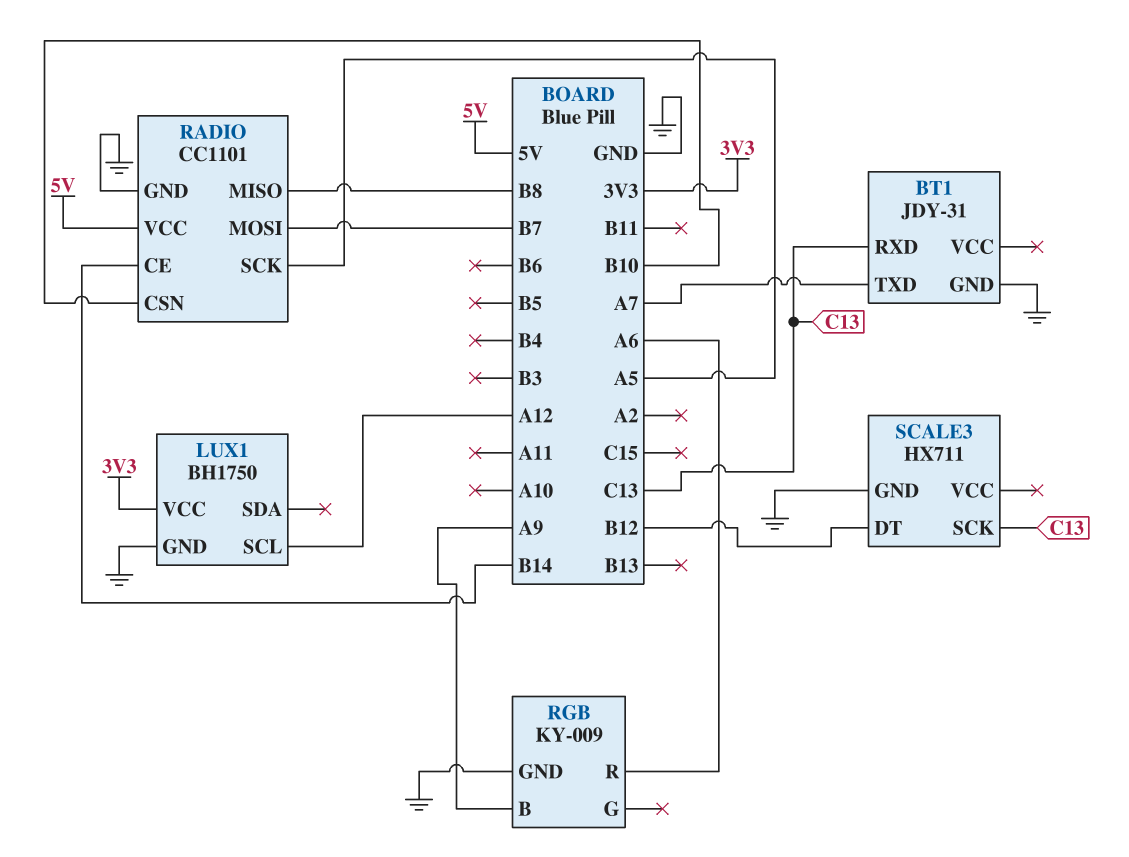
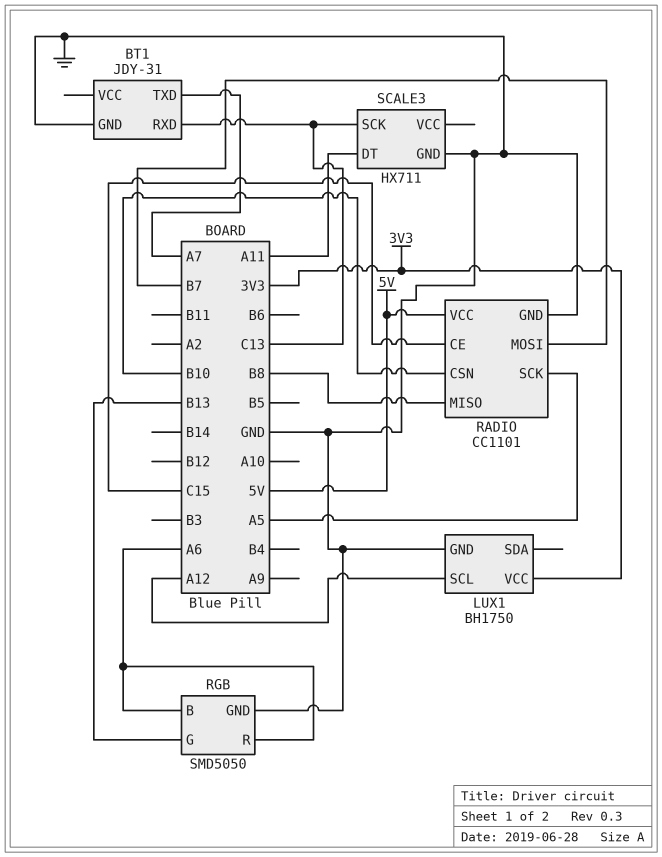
RADIO pin CE: B14 -> C15
RGB: KY-009 -> SMD5050
RGB pin B: A9 -> A6
RGB pin G: none -> B13
SCALE3 pin DT: B12 -> A11

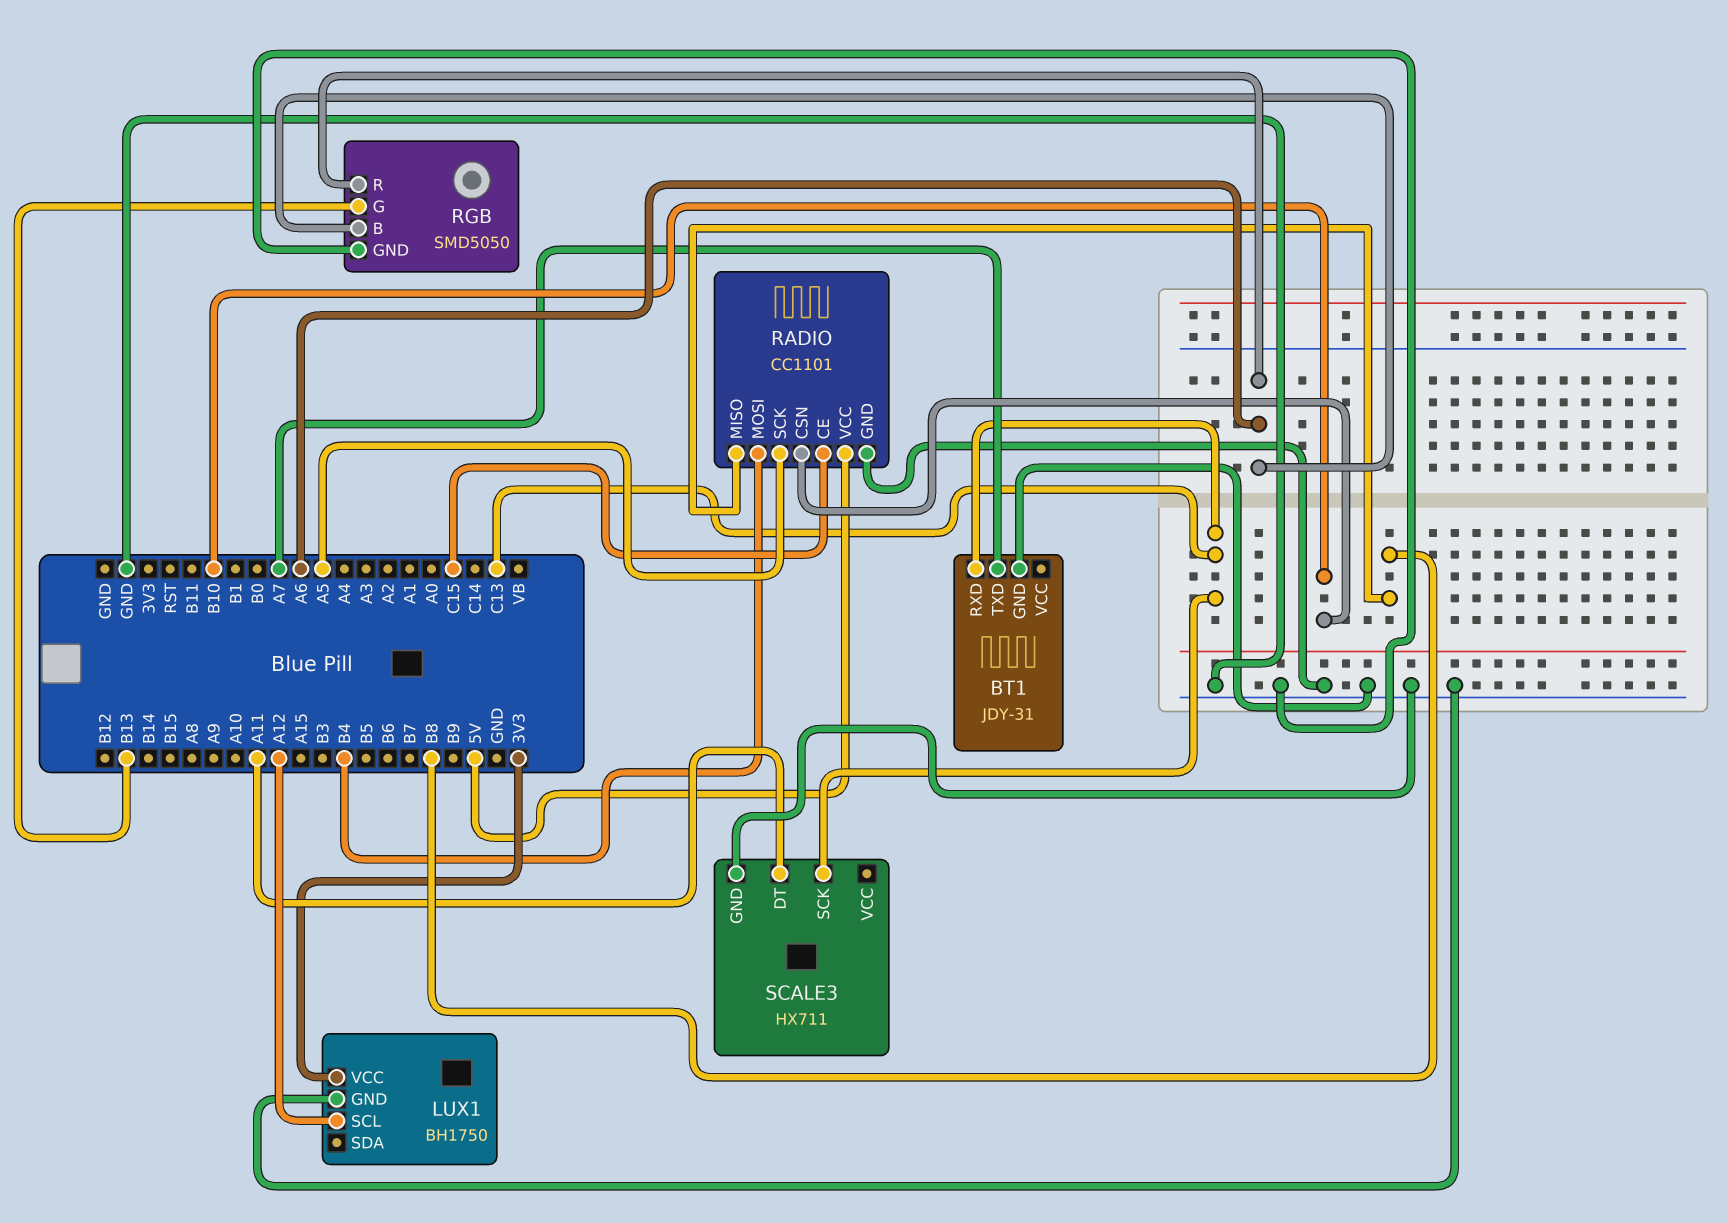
RADIO pin MOSI: B7 -> B4

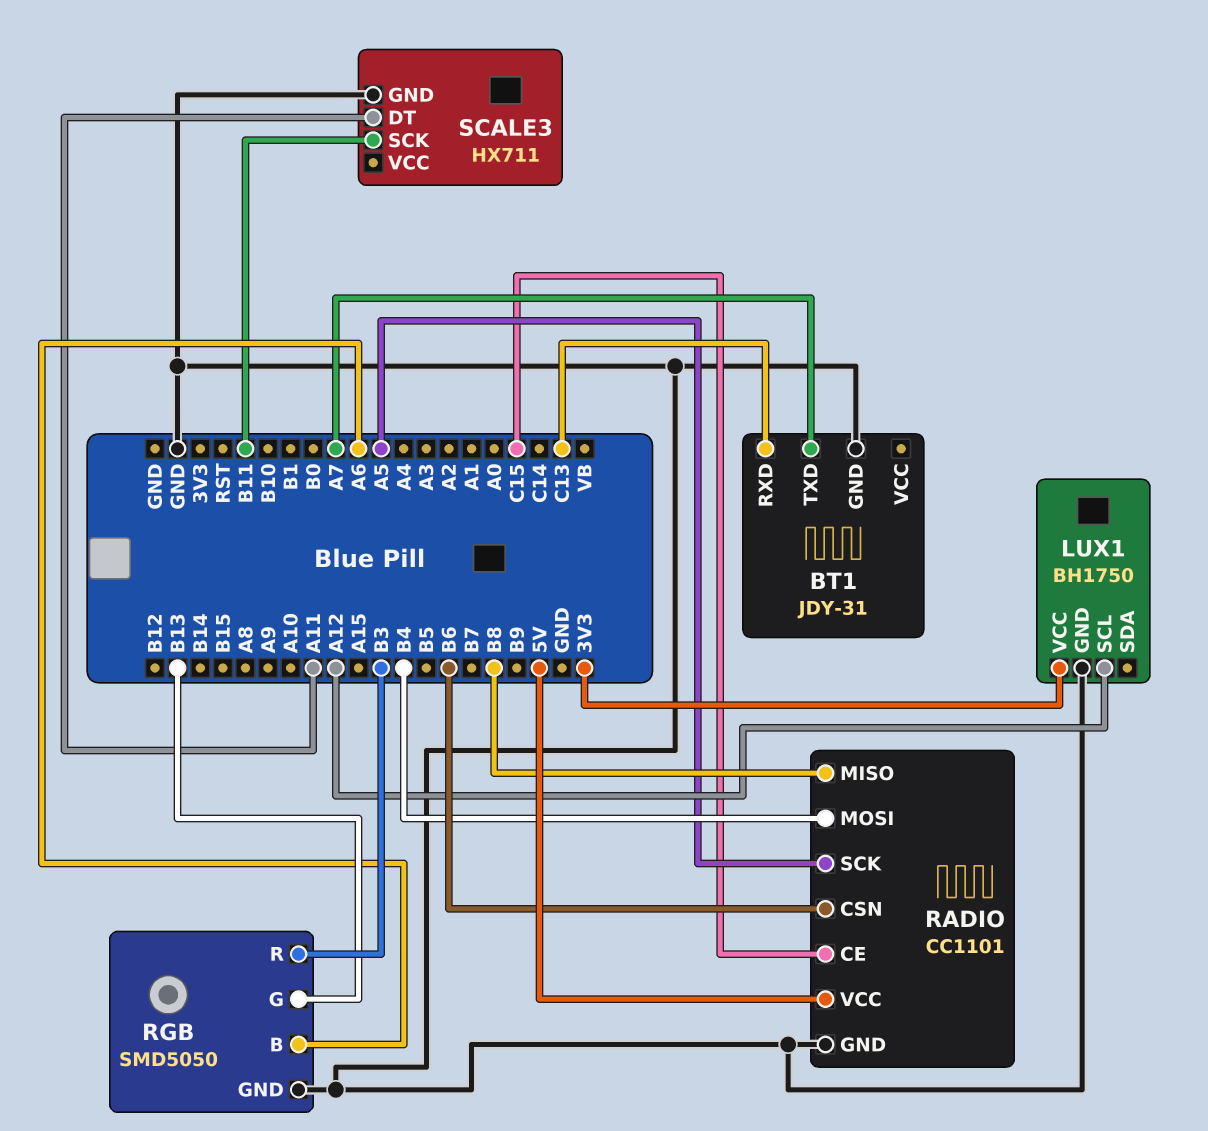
RADIO pin CSN: B10 -> B6
RGB pin R: A6 -> B3
SCALE3 pin SCK: C13 -> B11

